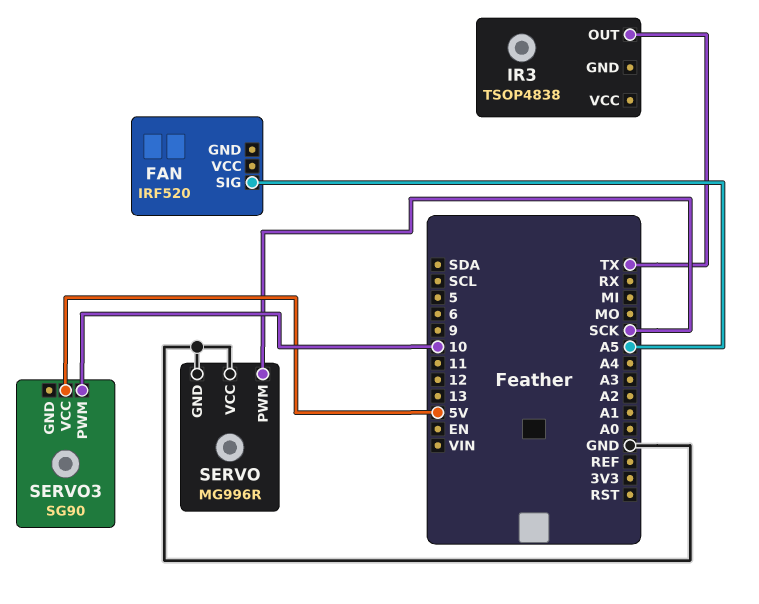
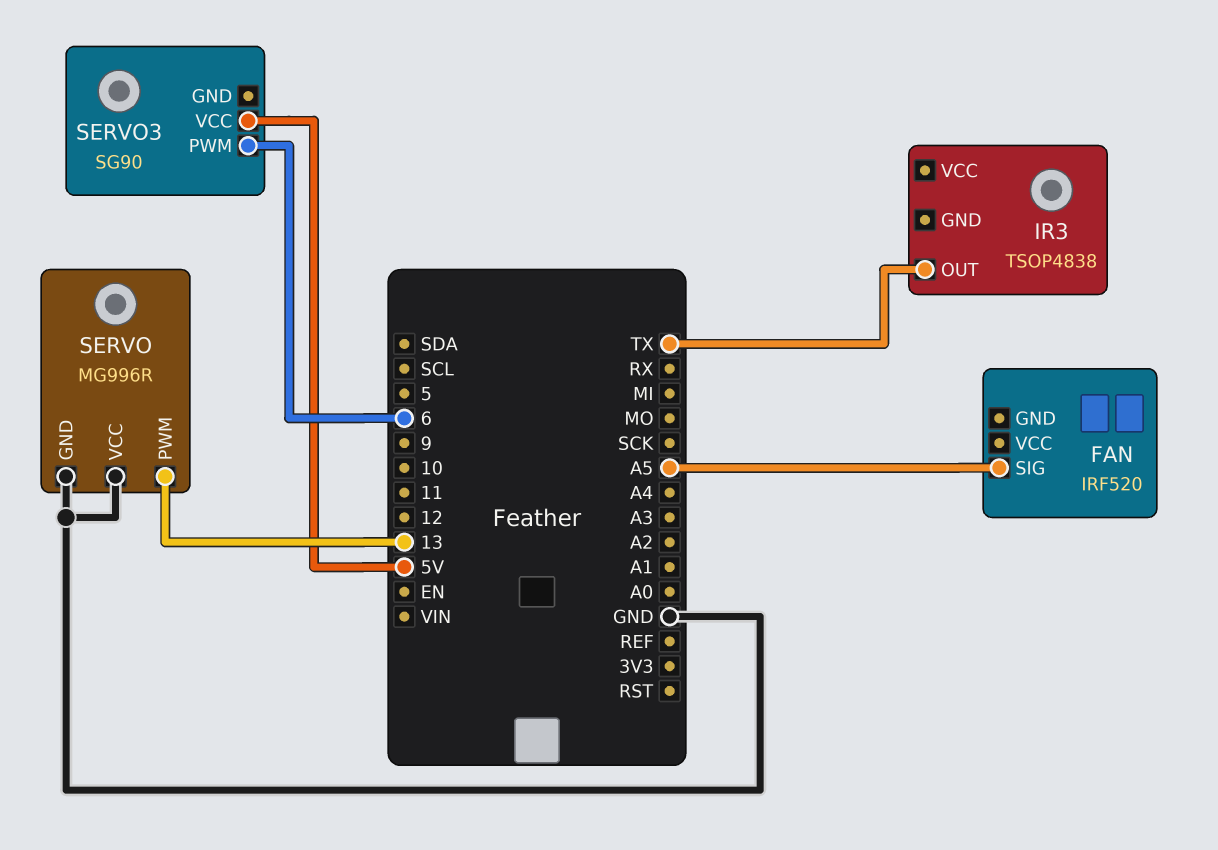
SERVO pin PWM: SCK -> 13
SERVO3 pin PWM: 10 -> 6

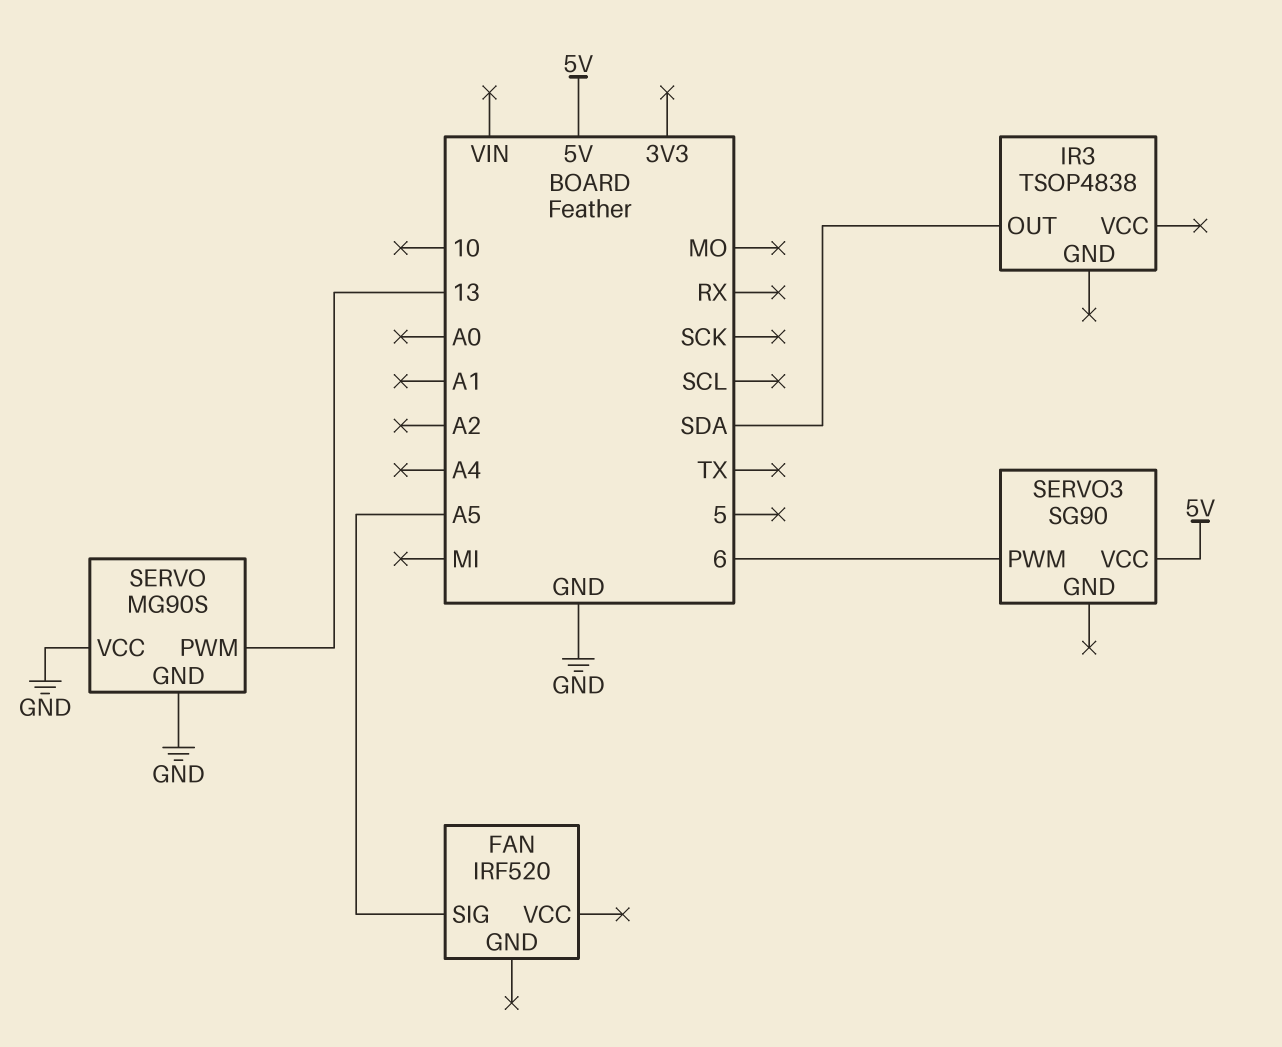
IR3 pin OUT: TX -> SDA
SERVO: MG996R -> MG90S

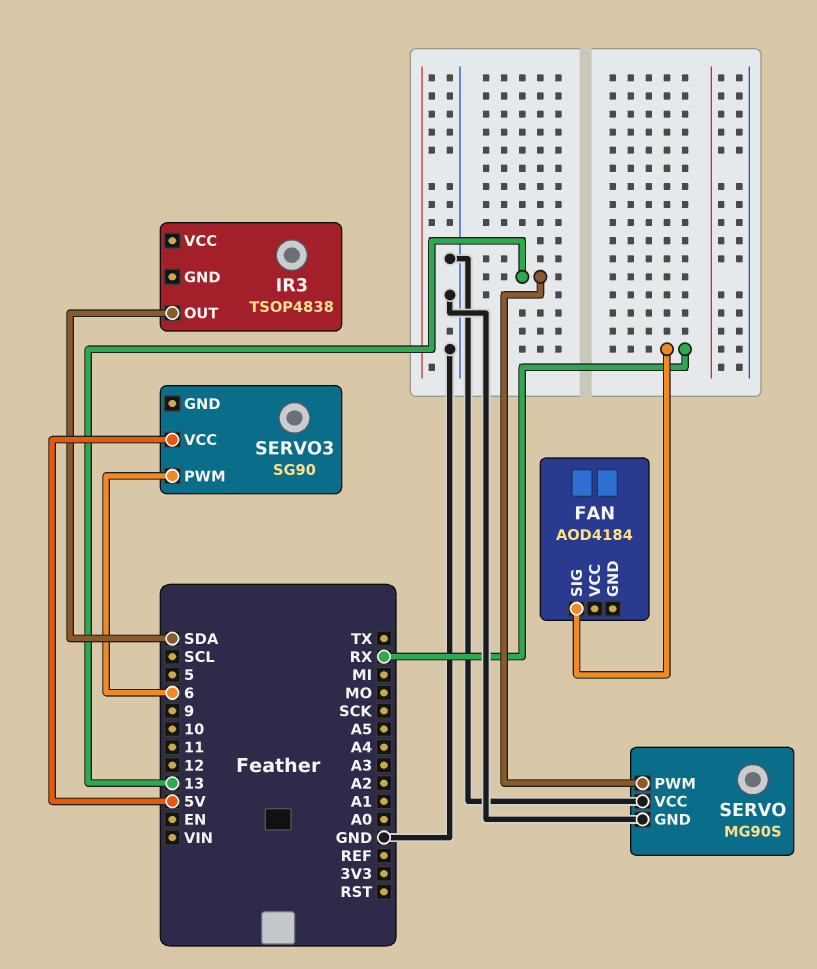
FAN: IRF520 -> AOD4184
FAN pin SIG: A5 -> RX

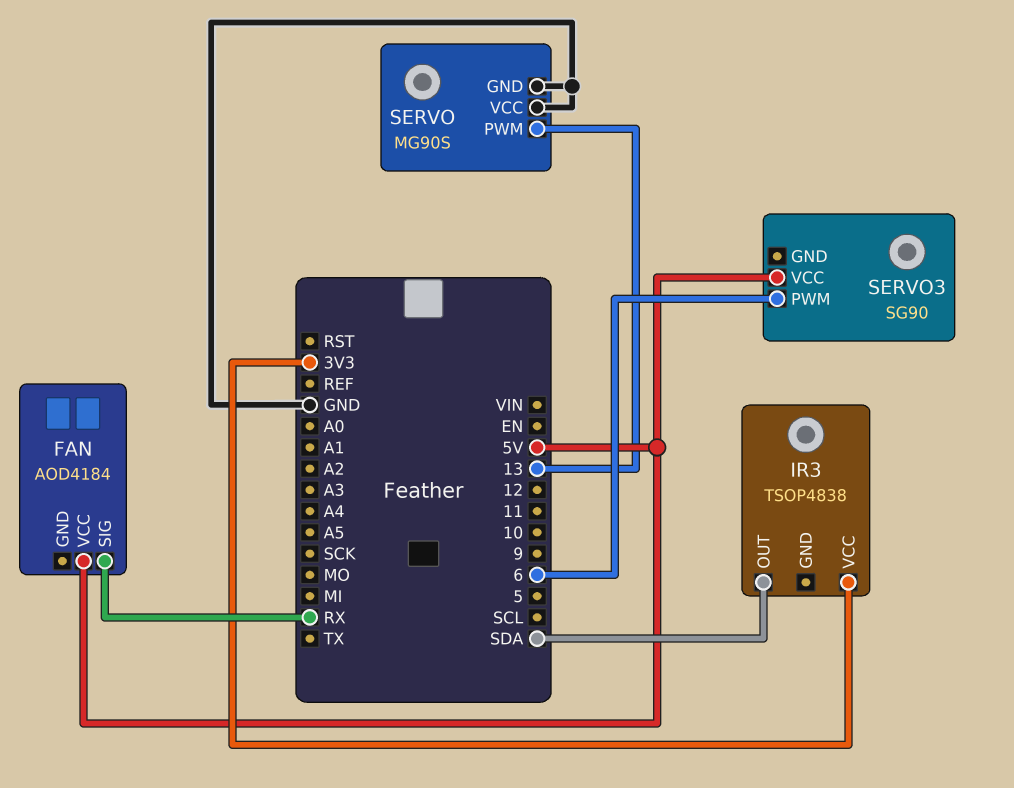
FAN pin VCC: none -> 5V
IR3 pin VCC: none -> 3V3

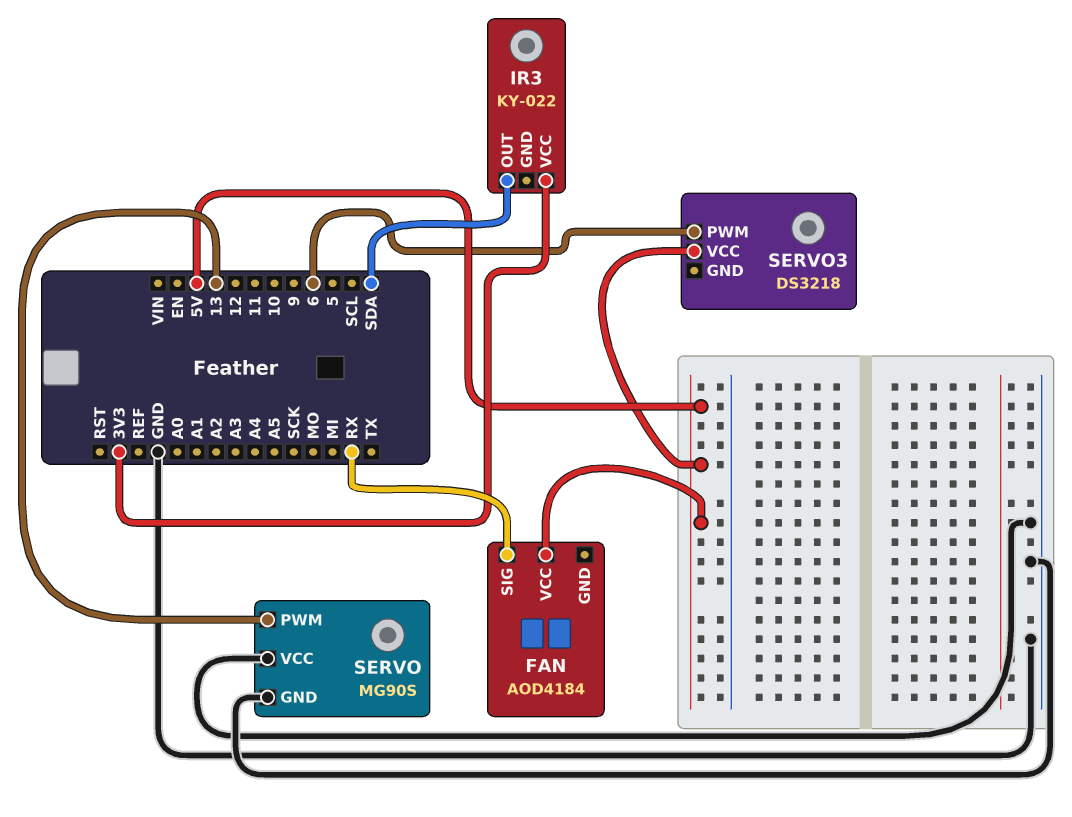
IR3: TSOP4838 -> KY-022
SERVO3: SG90 -> DS3218

